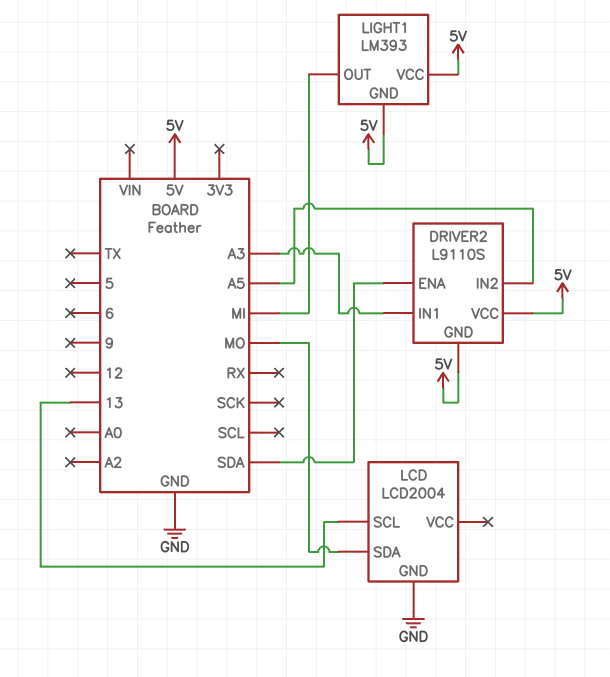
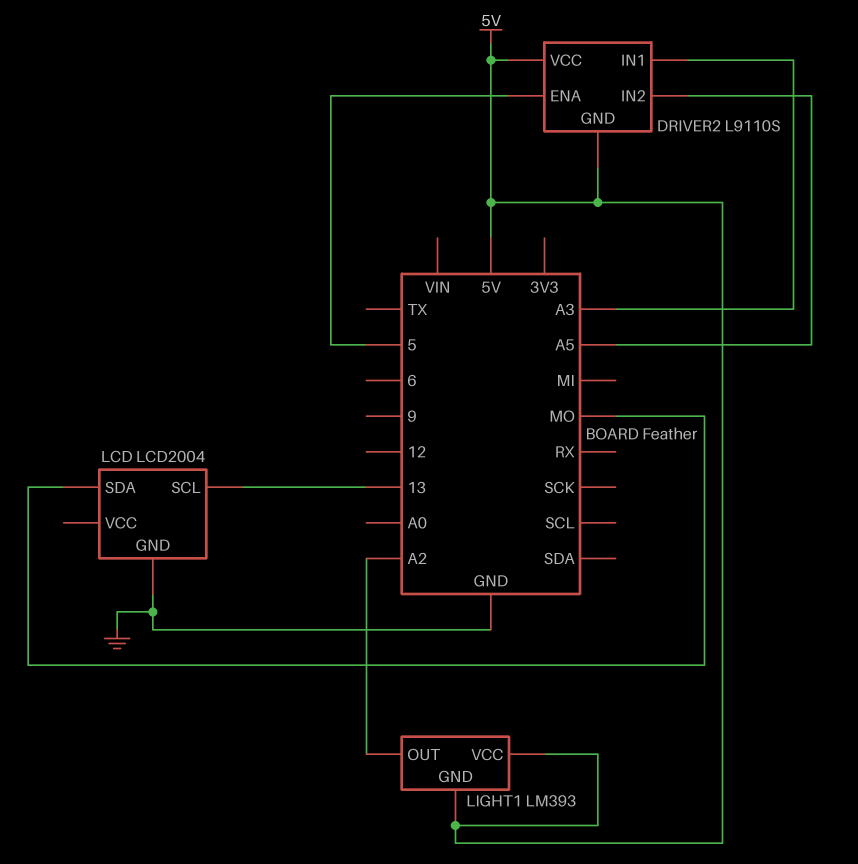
DRIVER2 pin ENA: SDA -> 5
LIGHT1 pin OUT: MI -> A2

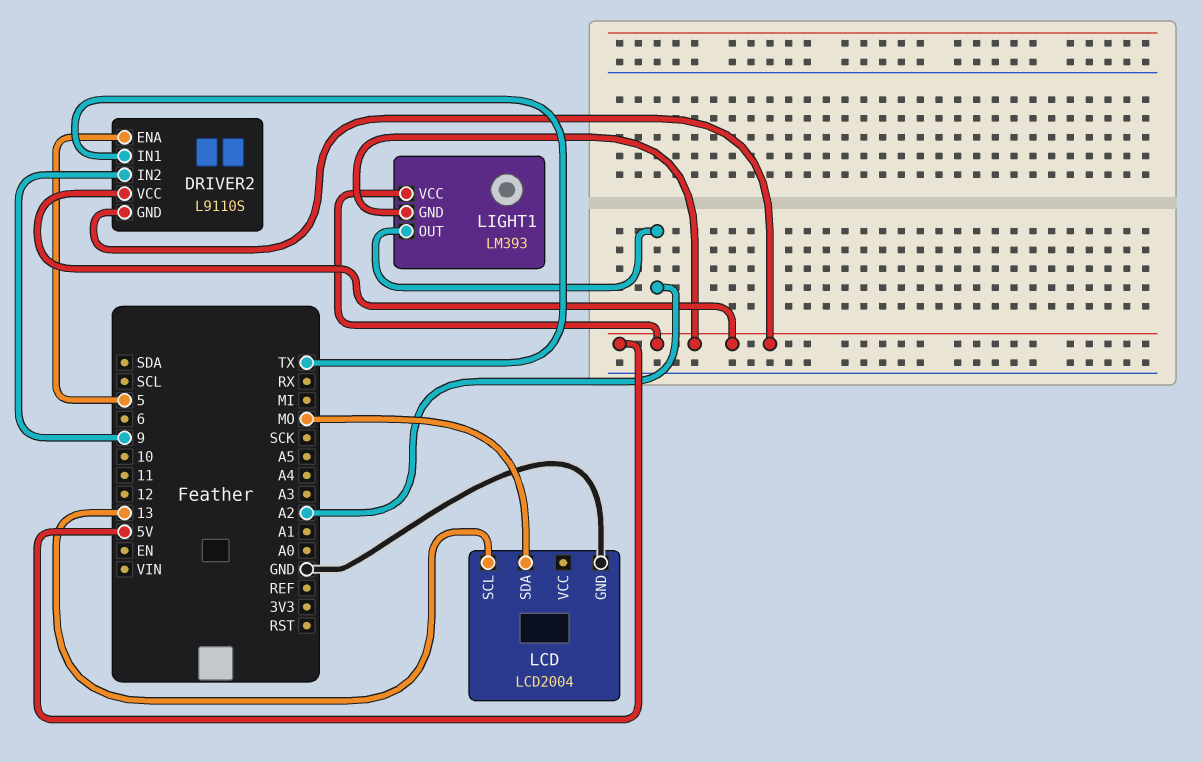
DRIVER2 pin IN1: A3 -> TX
DRIVER2 pin IN2: A5 -> 9

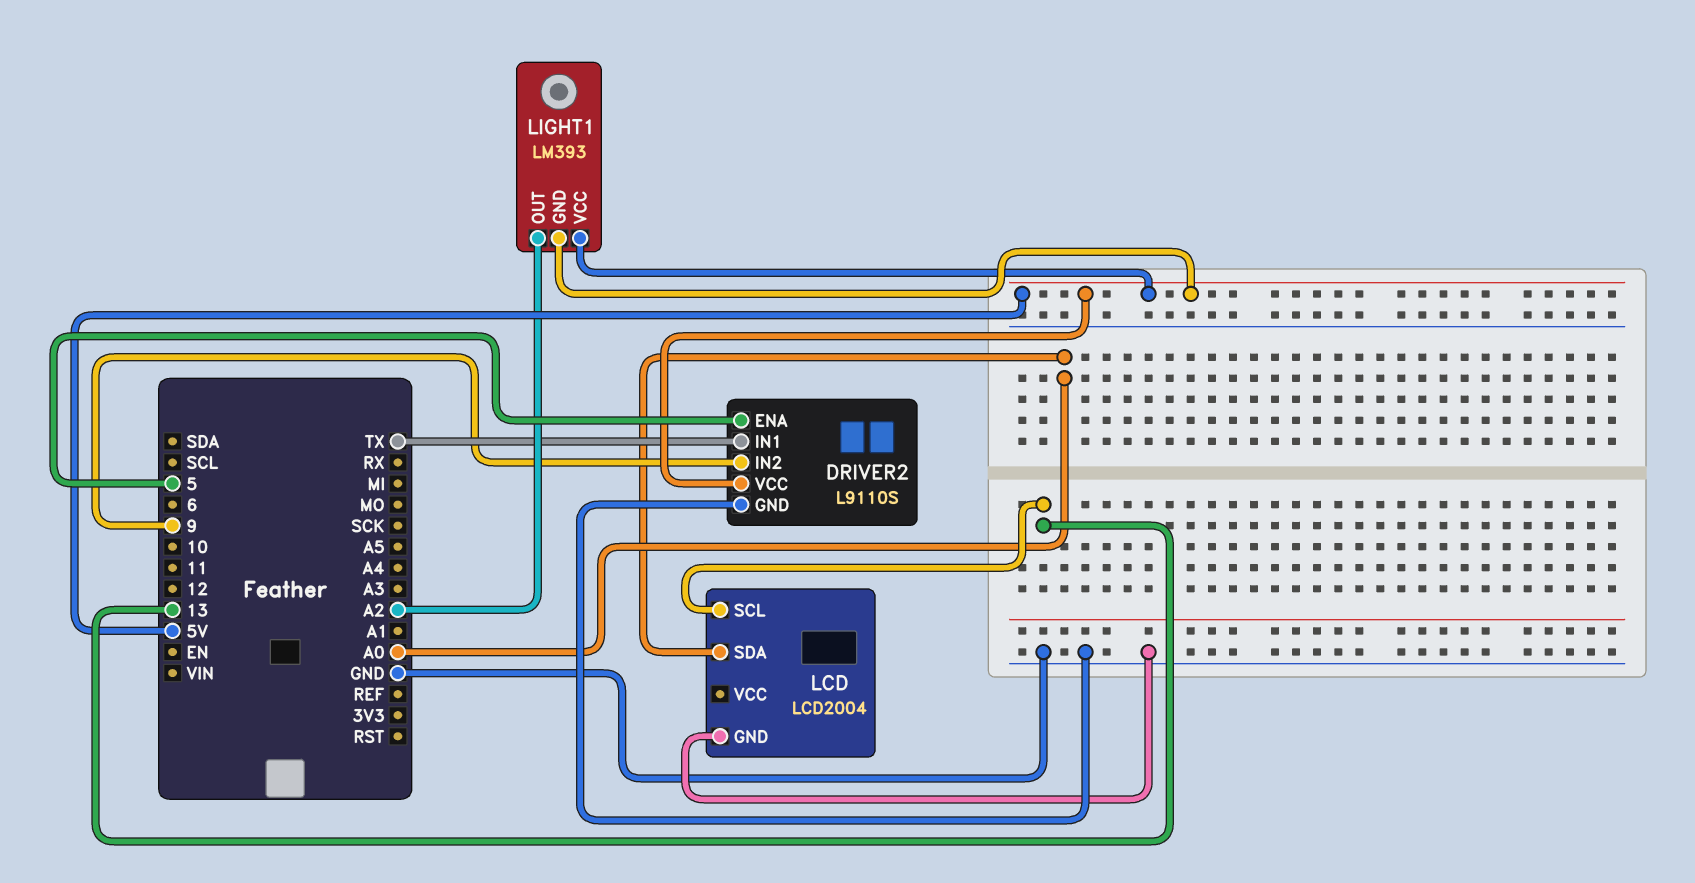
DRIVER2 pin GND: 5V -> GND
LCD pin SDA: MO -> A0

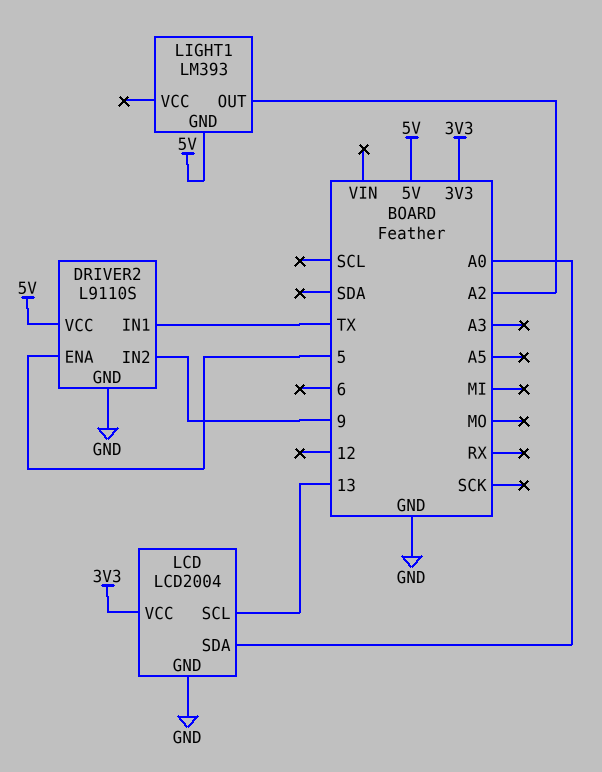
LCD pin VCC: none -> 3V3
LIGHT1 pin VCC: 5V -> none

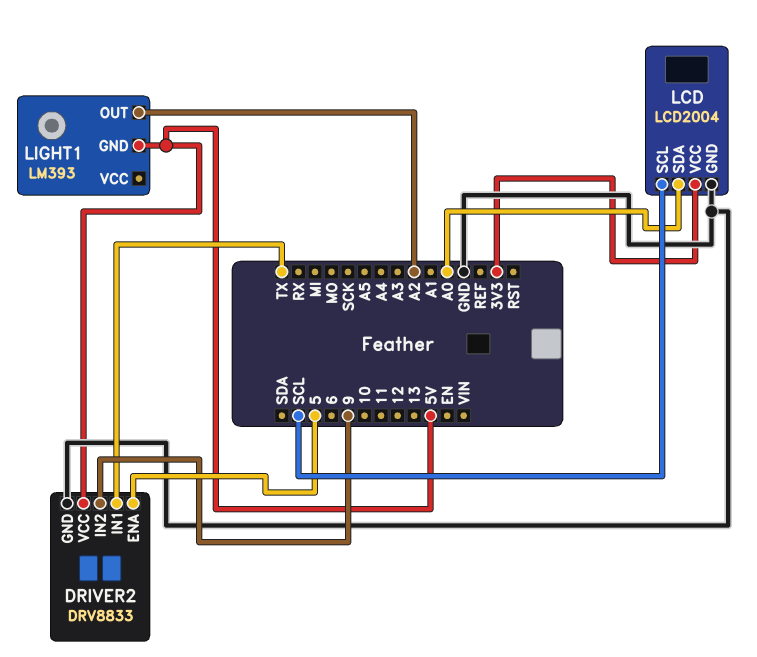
DRIVER2: L9110S -> DRV8833
LCD pin SCL: 13 -> SCL

